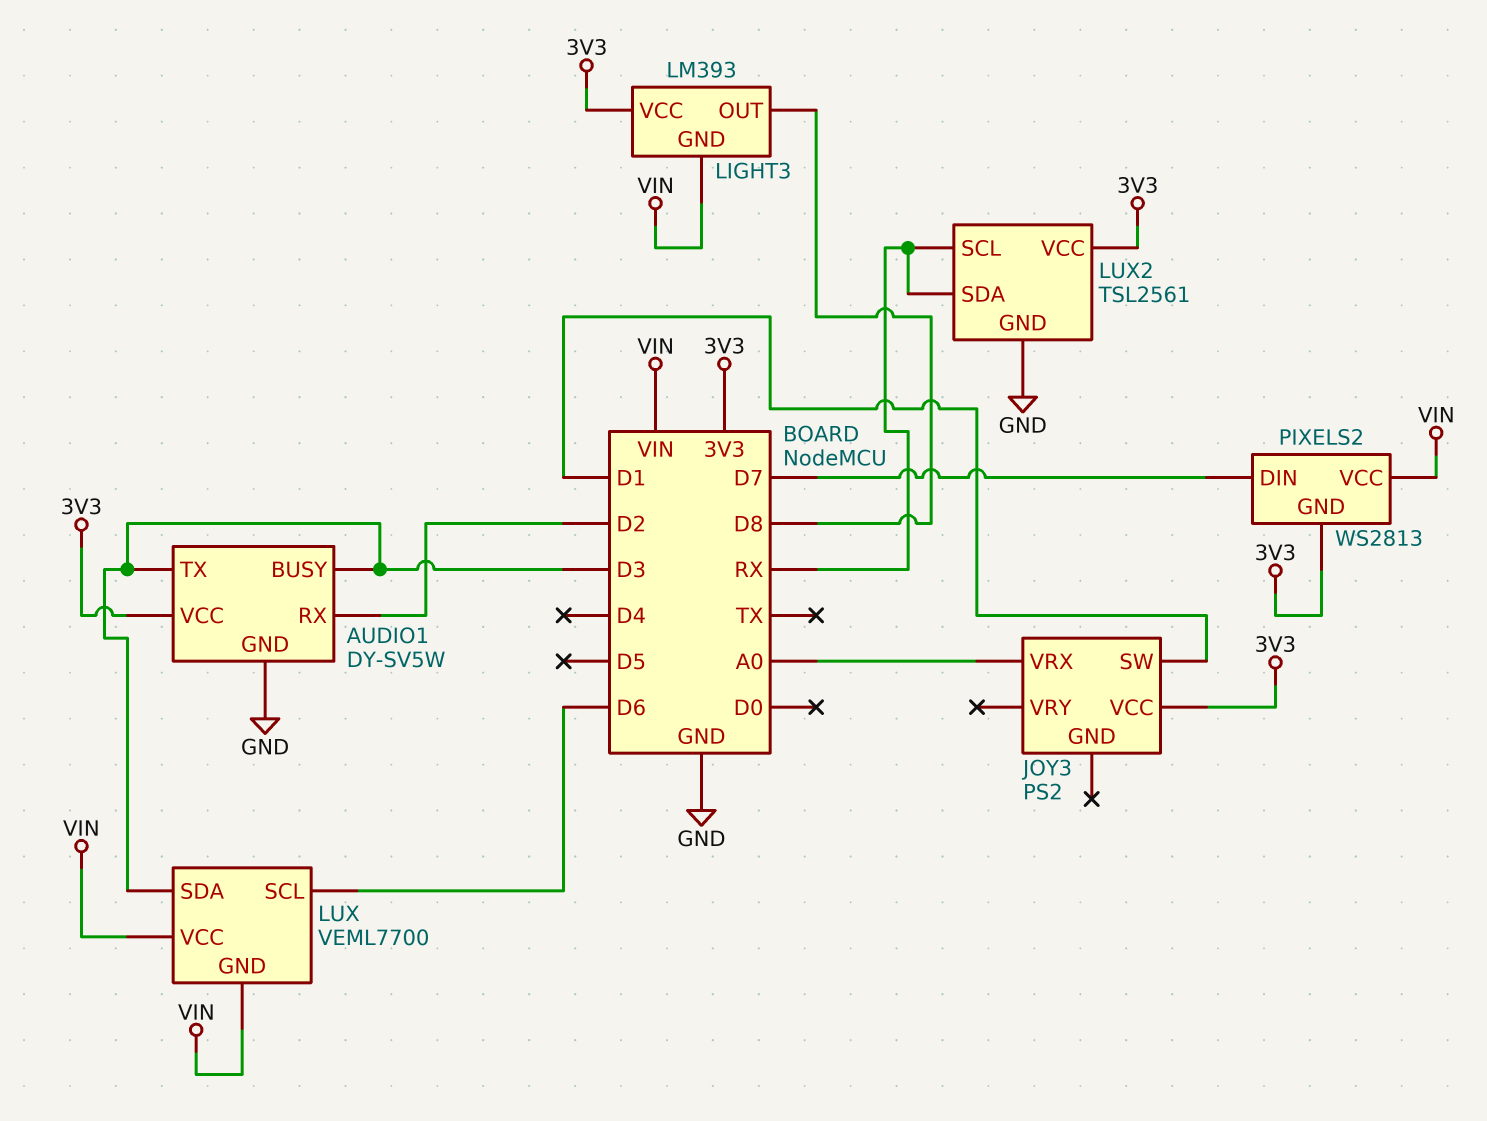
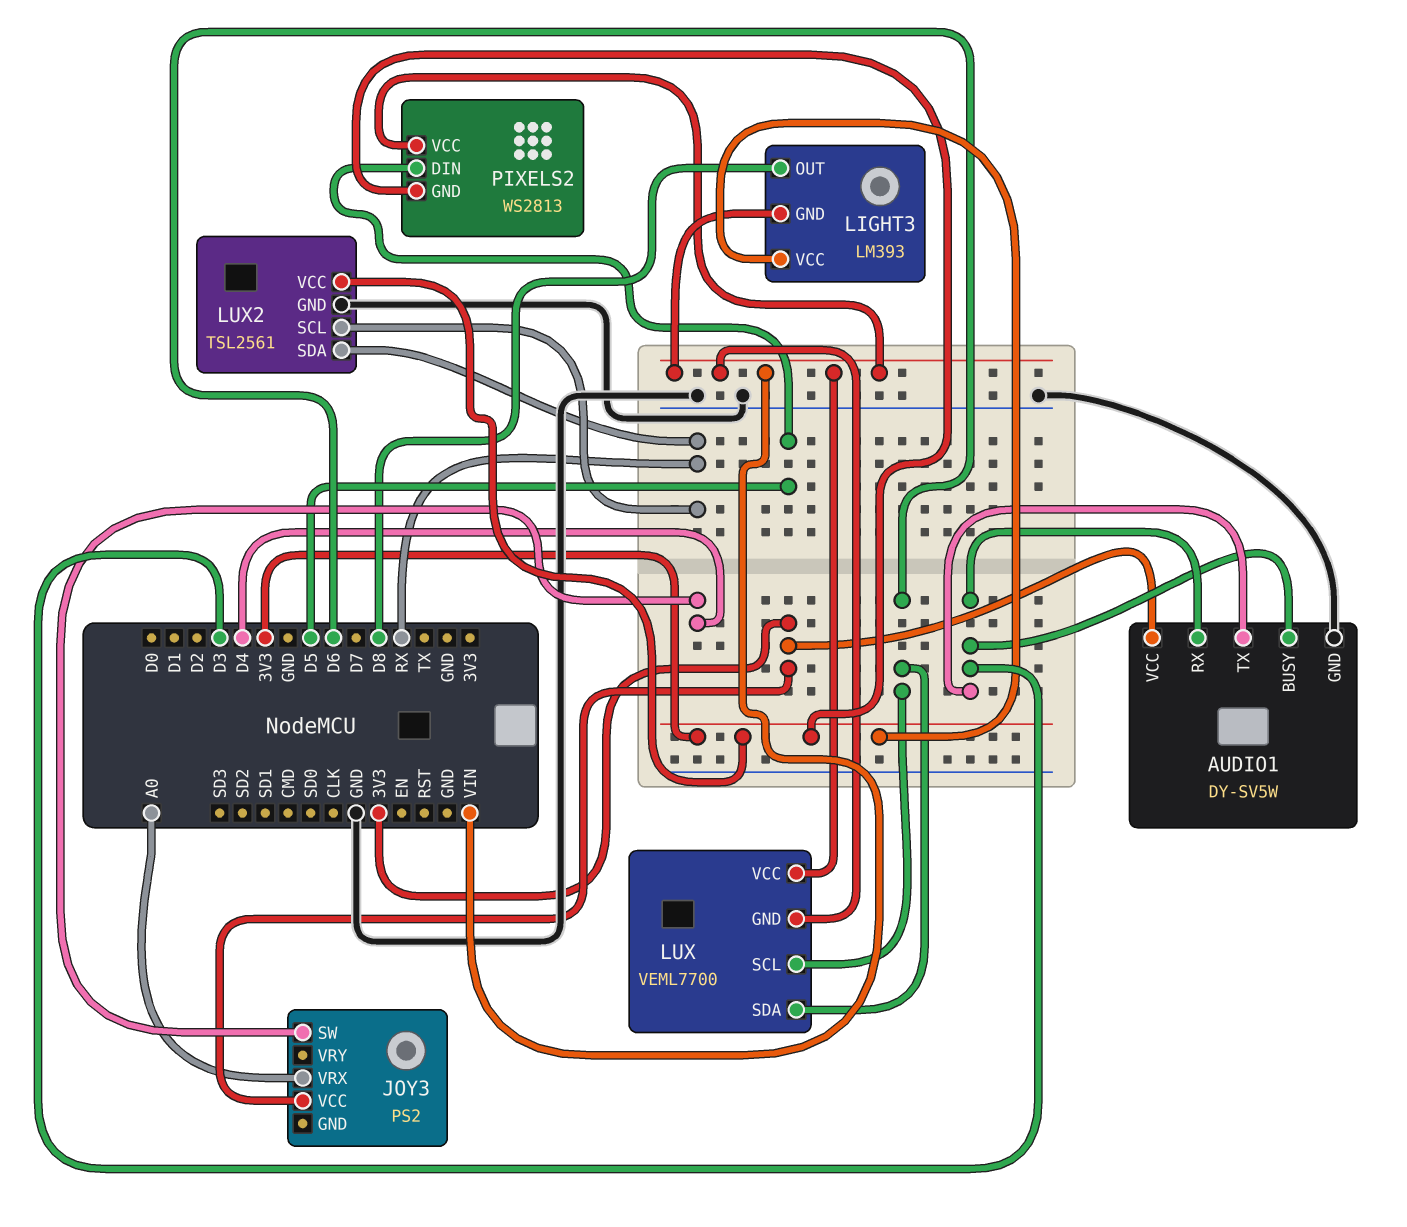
AUDIO1 pin RX: D2 -> D3
JOY3 pin SW: D1 -> D4
LUX pin SDA: D3 -> D6
PIXELS2 pin DIN: D7 -> D5

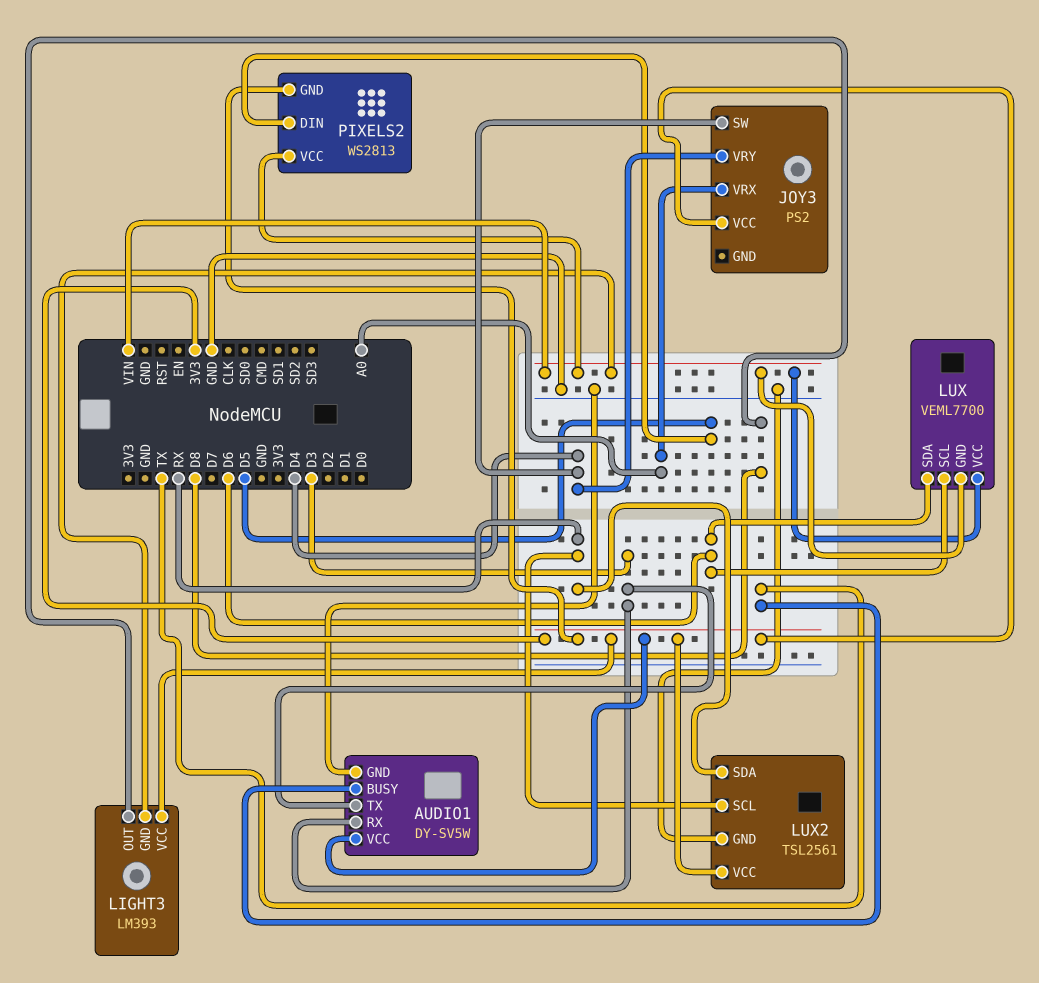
AUDIO1 pin BUSY: D3 -> TX
JOY3 pin VRY: none -> D4

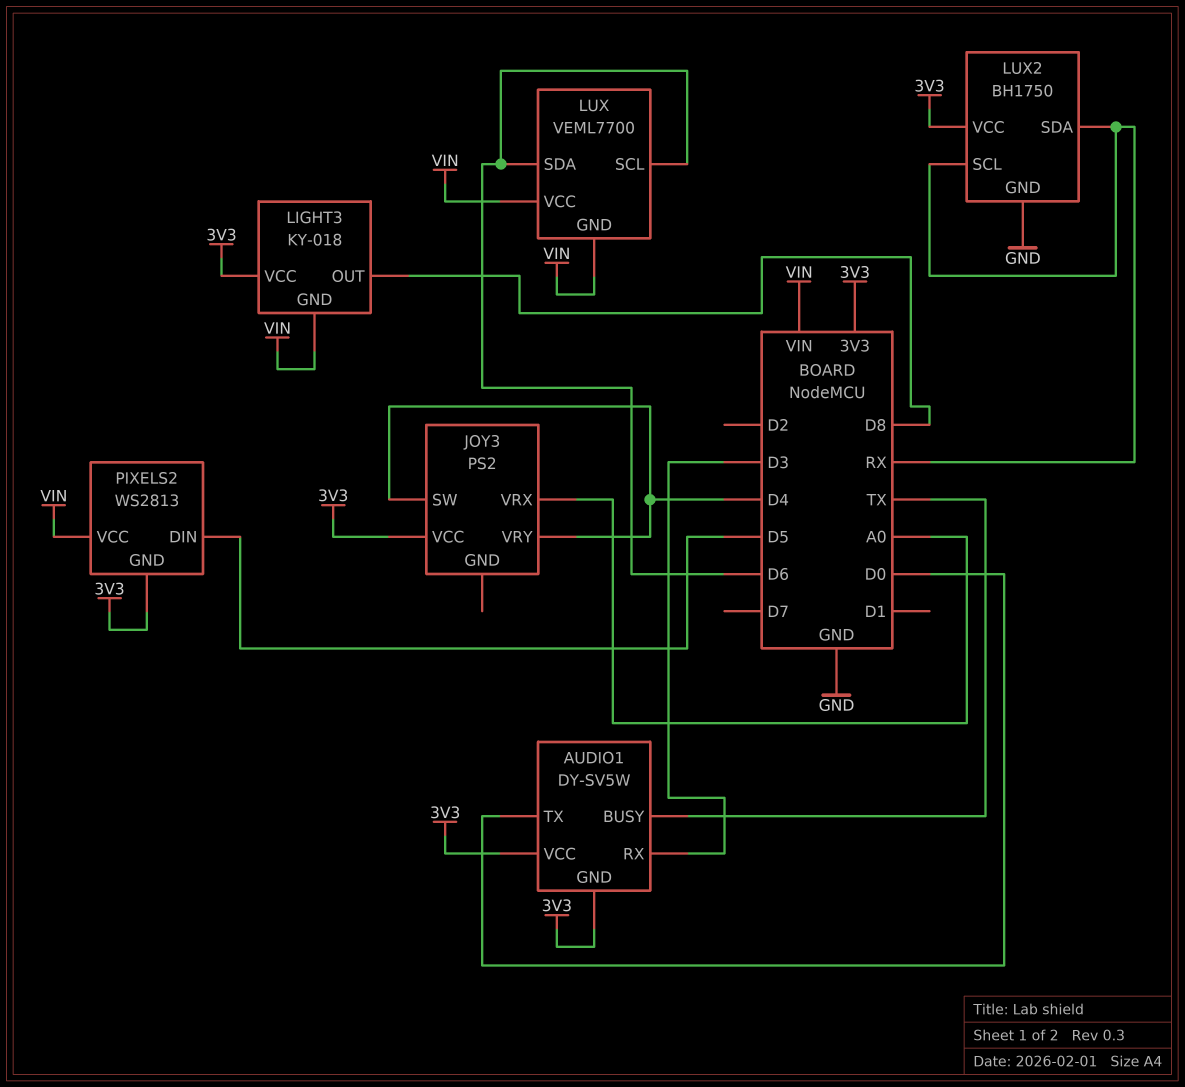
AUDIO1 pin GND: GND -> 3V3
AUDIO1 pin TX: D3 -> D0
LIGHT3: LM393 -> KY-018
LUX2: TSL2561 -> BH1750

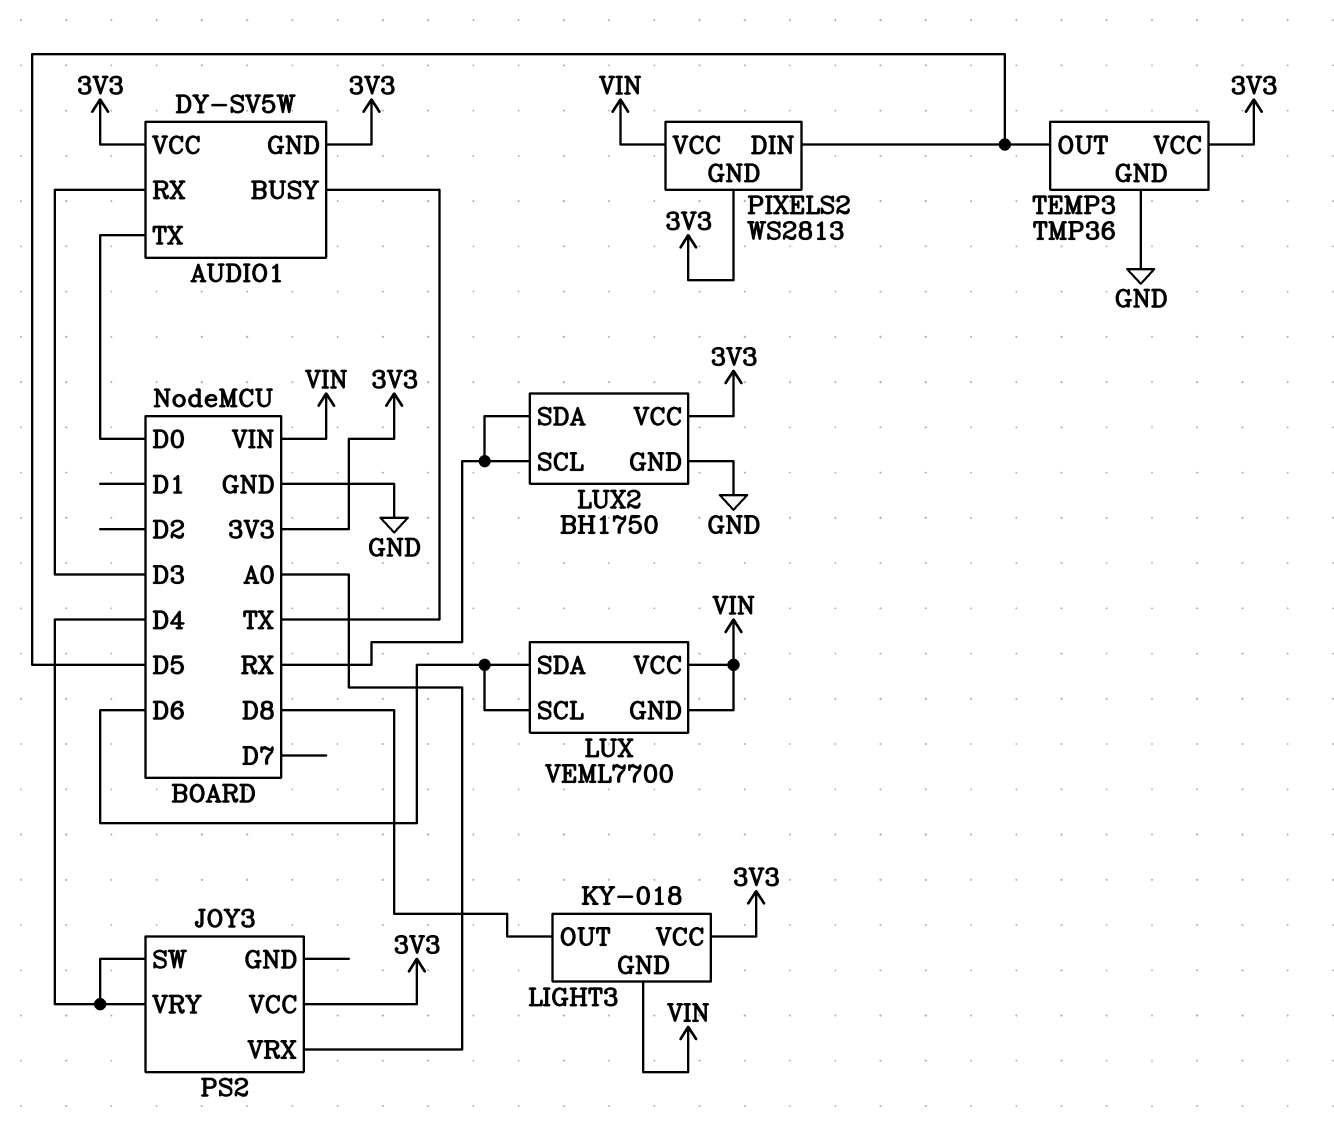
TEMP3: none -> TMP36
TEMP3 pin GND: none -> GND
TEMP3 pin OUT: none -> D5
TEMP3 pin VCC: none -> 3V3

